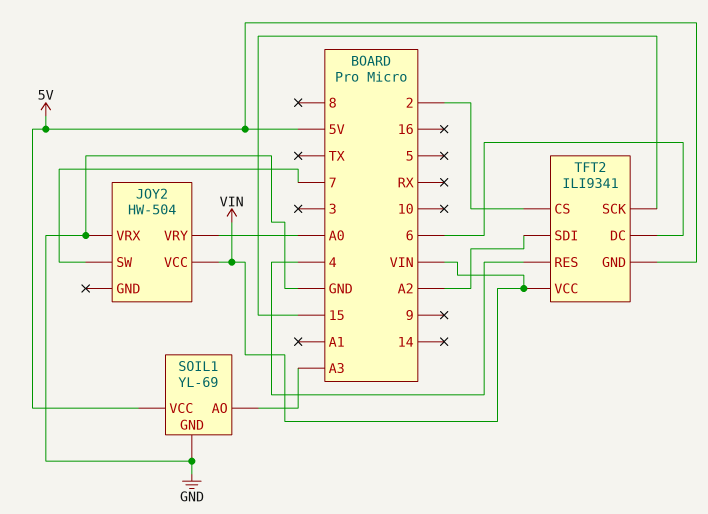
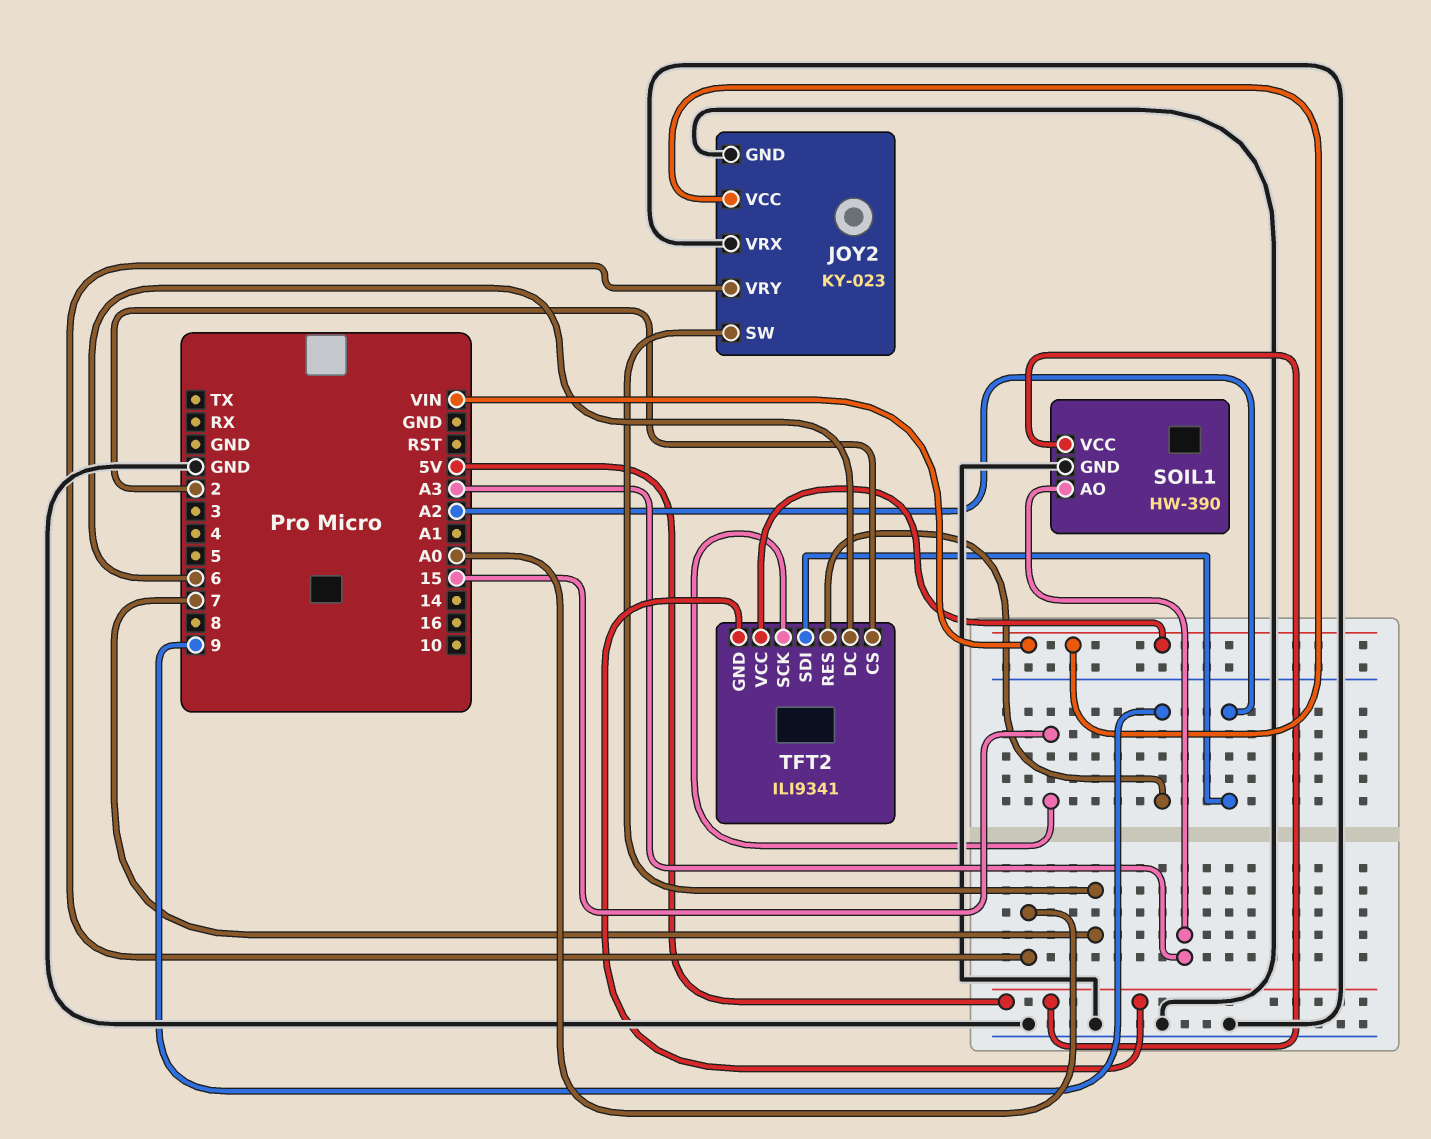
JOY2: HW-504 -> KY-023
JOY2 pin GND: none -> GND
SOIL1: YL-69 -> HW-390
TFT2 pin RES: 4 -> 9

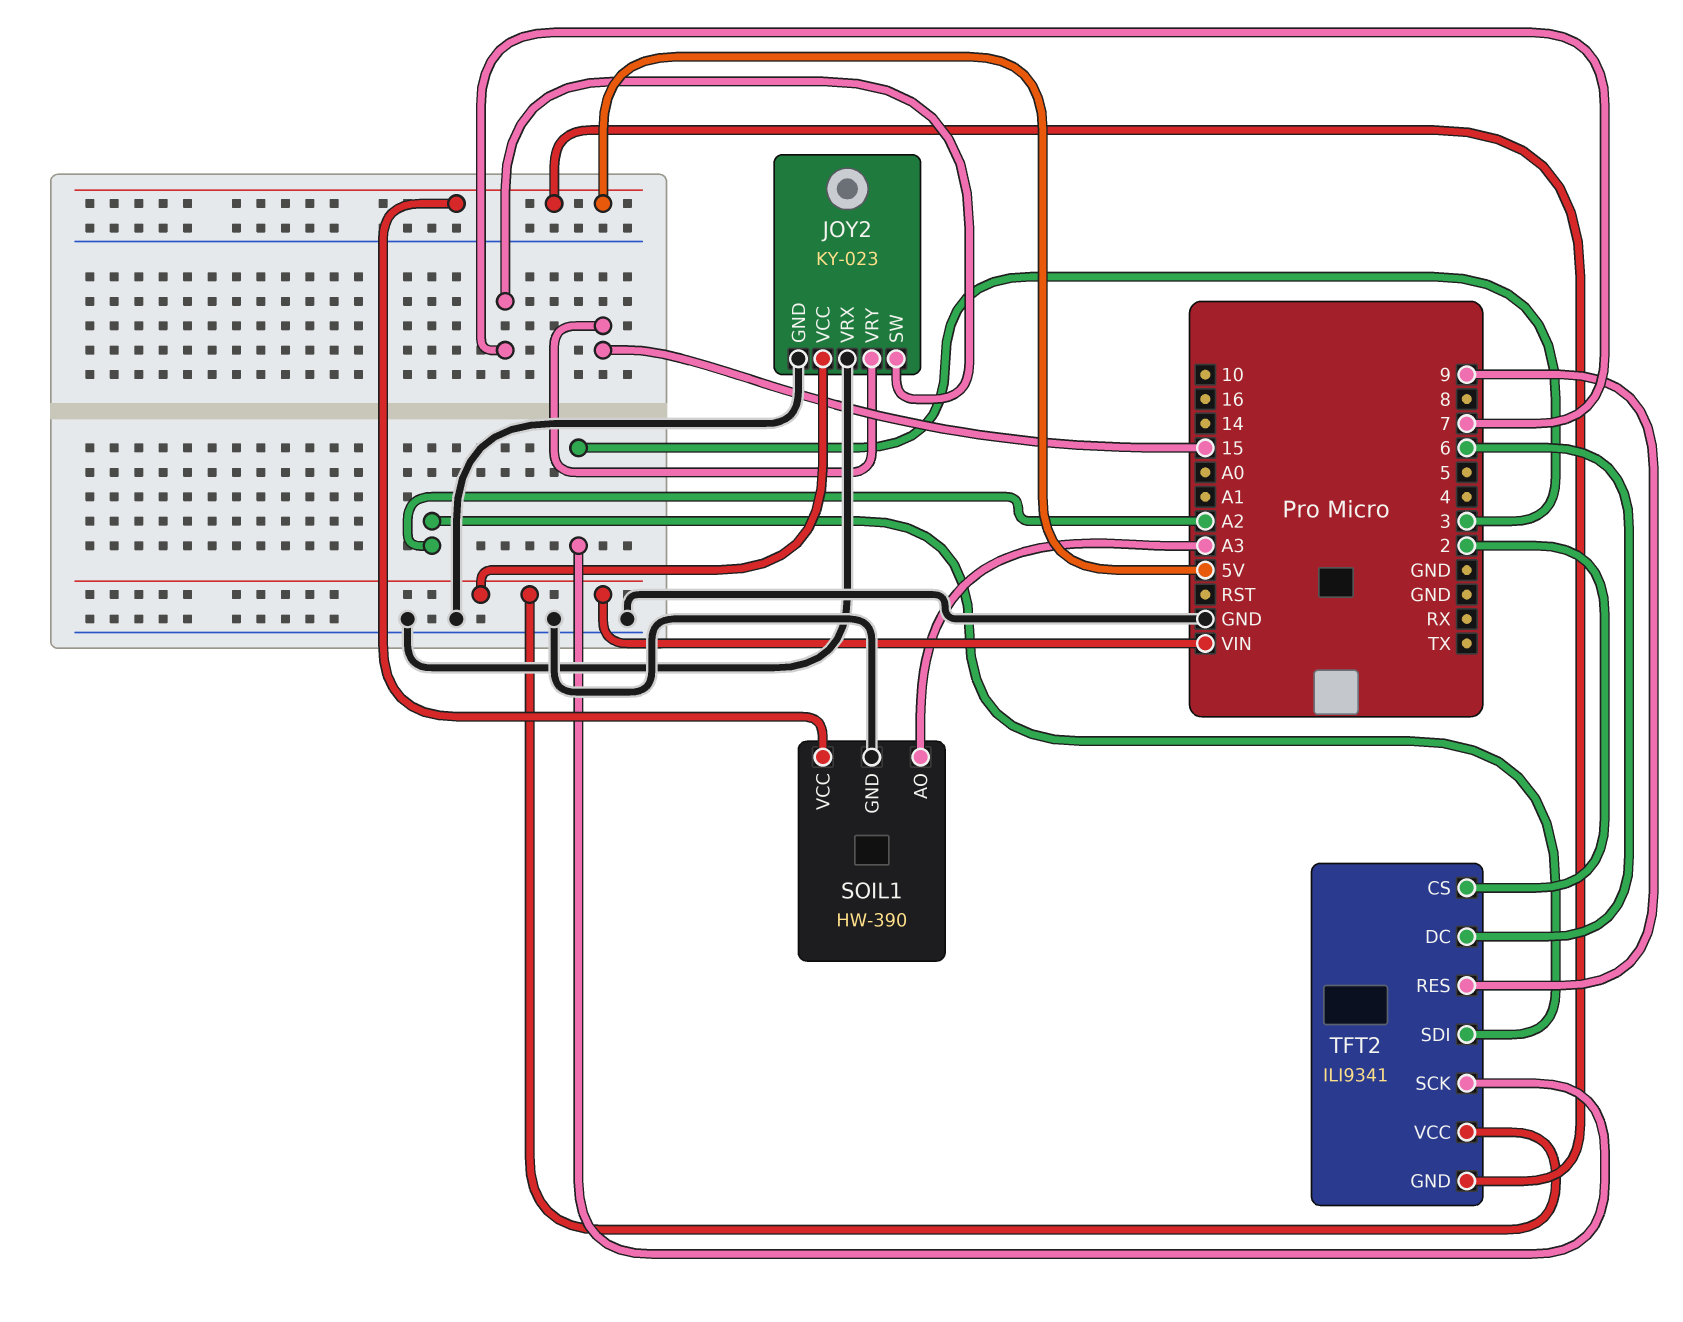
JOY2 pin VRY: A0 -> 15
TFT2 pin SCK: 15 -> 3

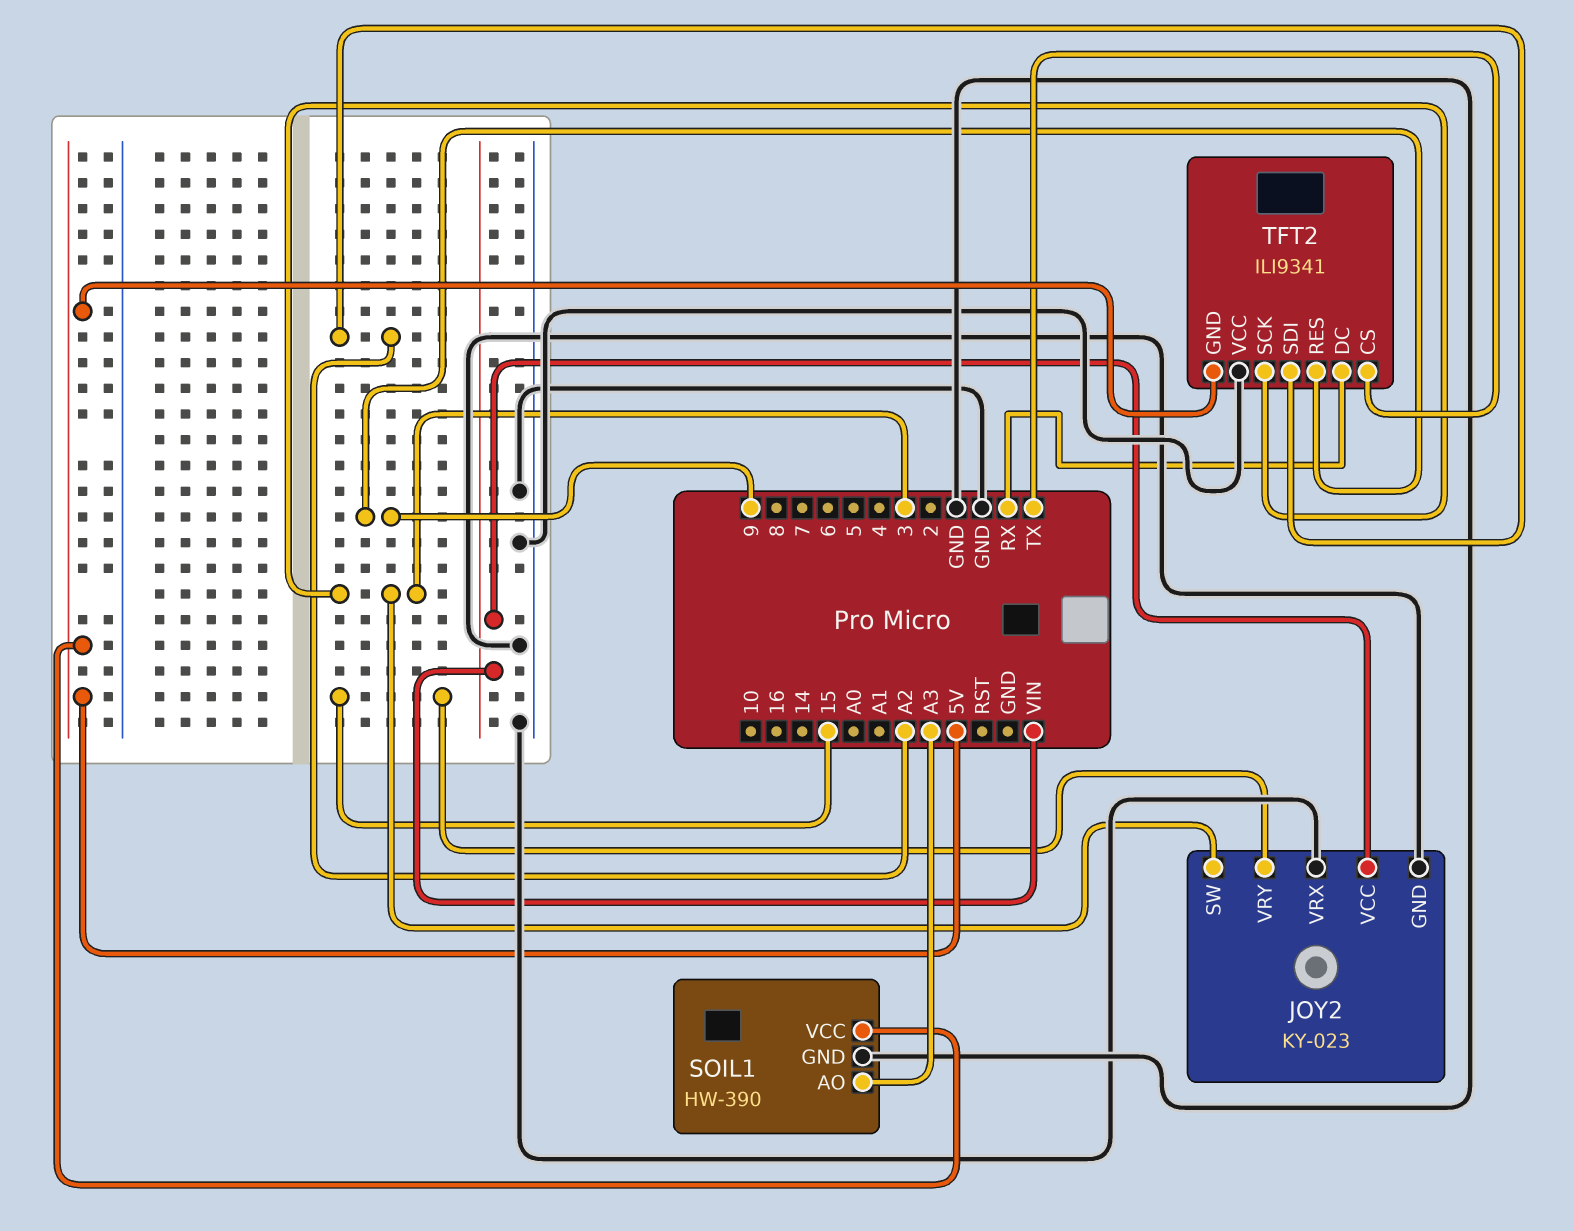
JOY2 pin SW: 7 -> 3
TFT2 pin CS: 2 -> TX
TFT2 pin DC: 6 -> RX
TFT2 pin VCC: VIN -> GND

